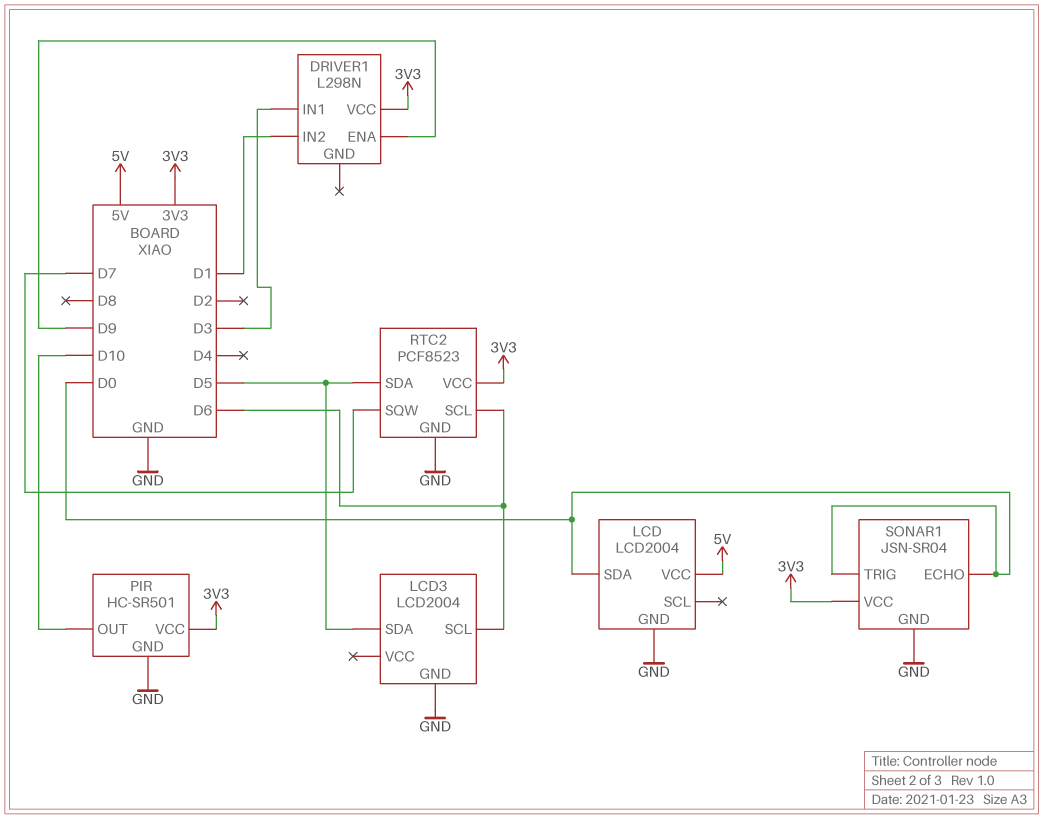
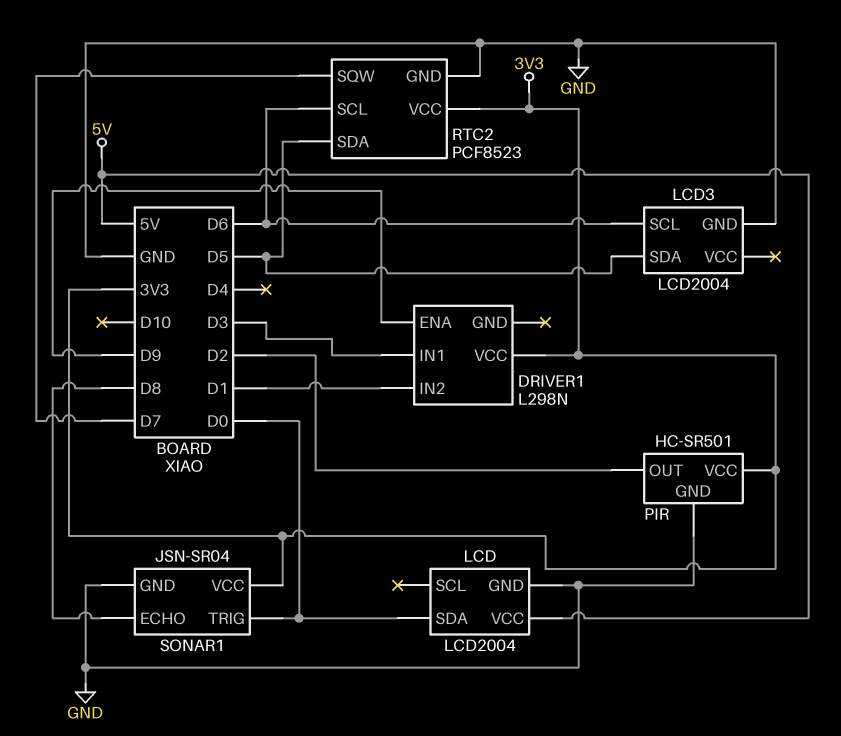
PIR pin OUT: D10 -> D2
SONAR1 pin ECHO: D0 -> D8

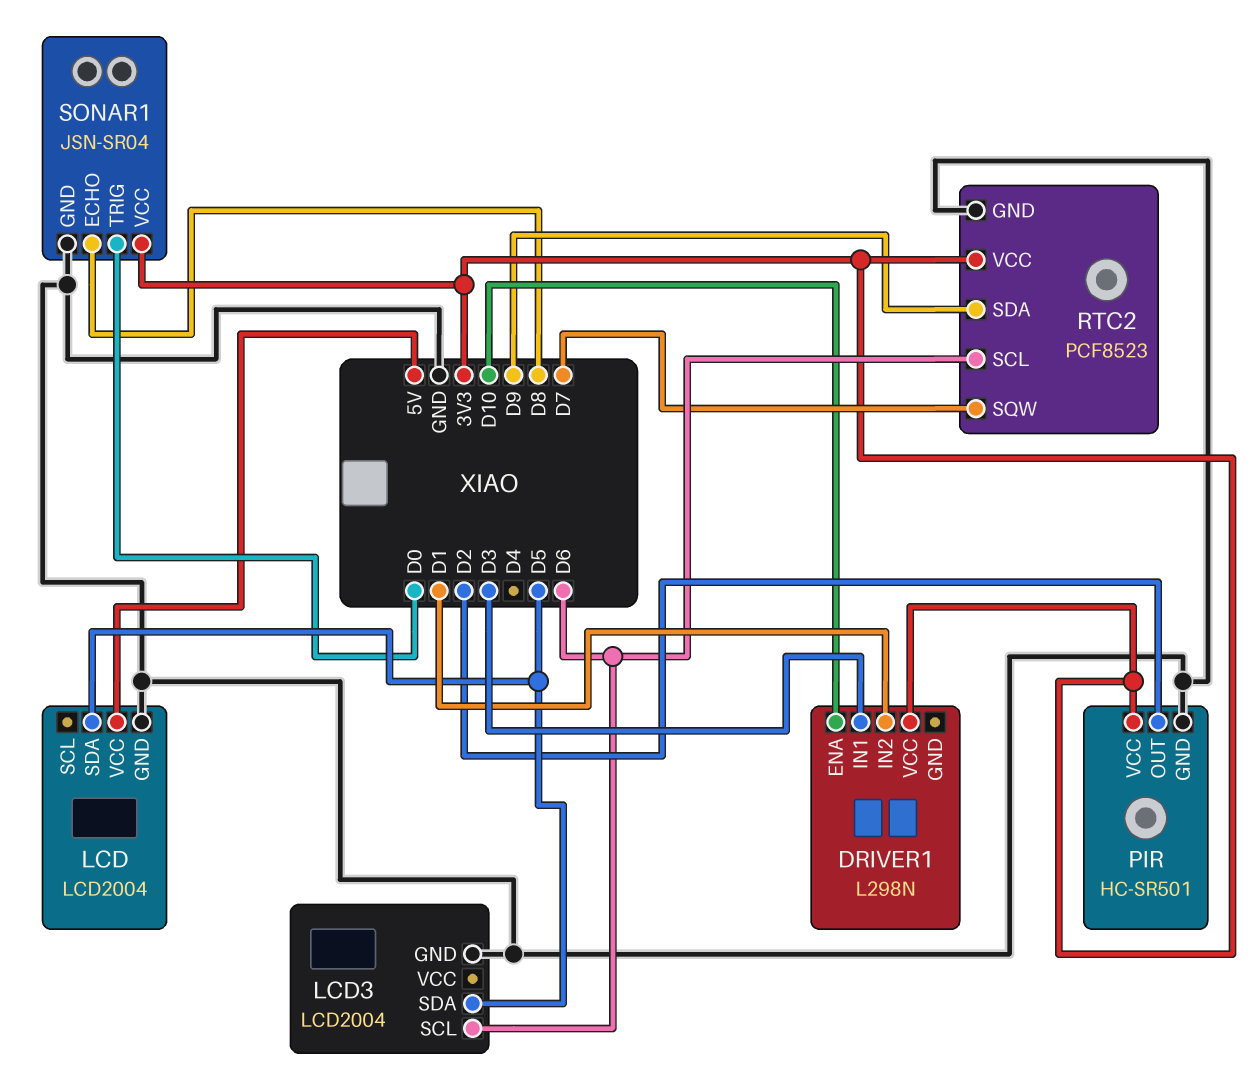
DRIVER1 pin ENA: D9 -> D10
LCD pin SDA: D0 -> D5
RTC2 pin SDA: D5 -> D9

